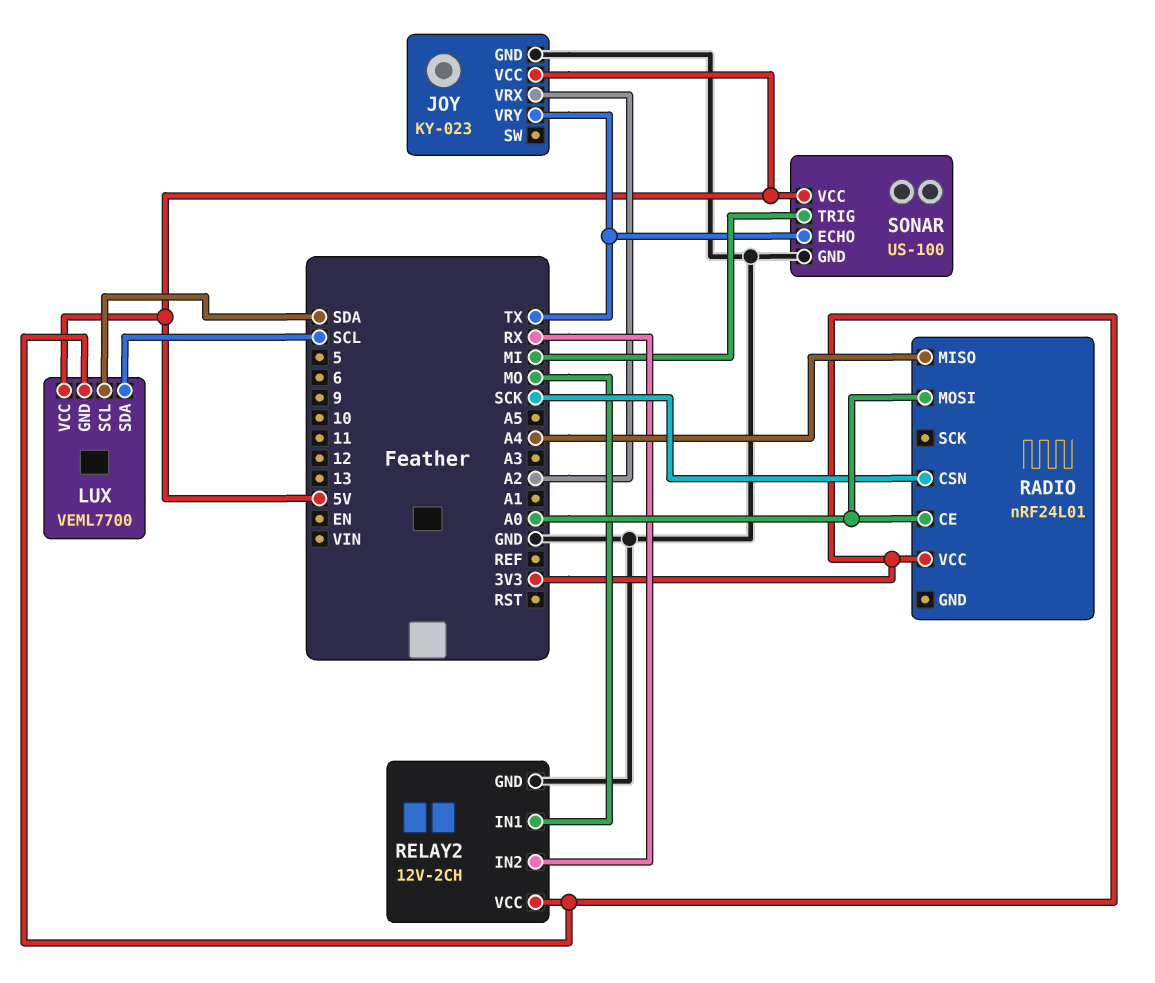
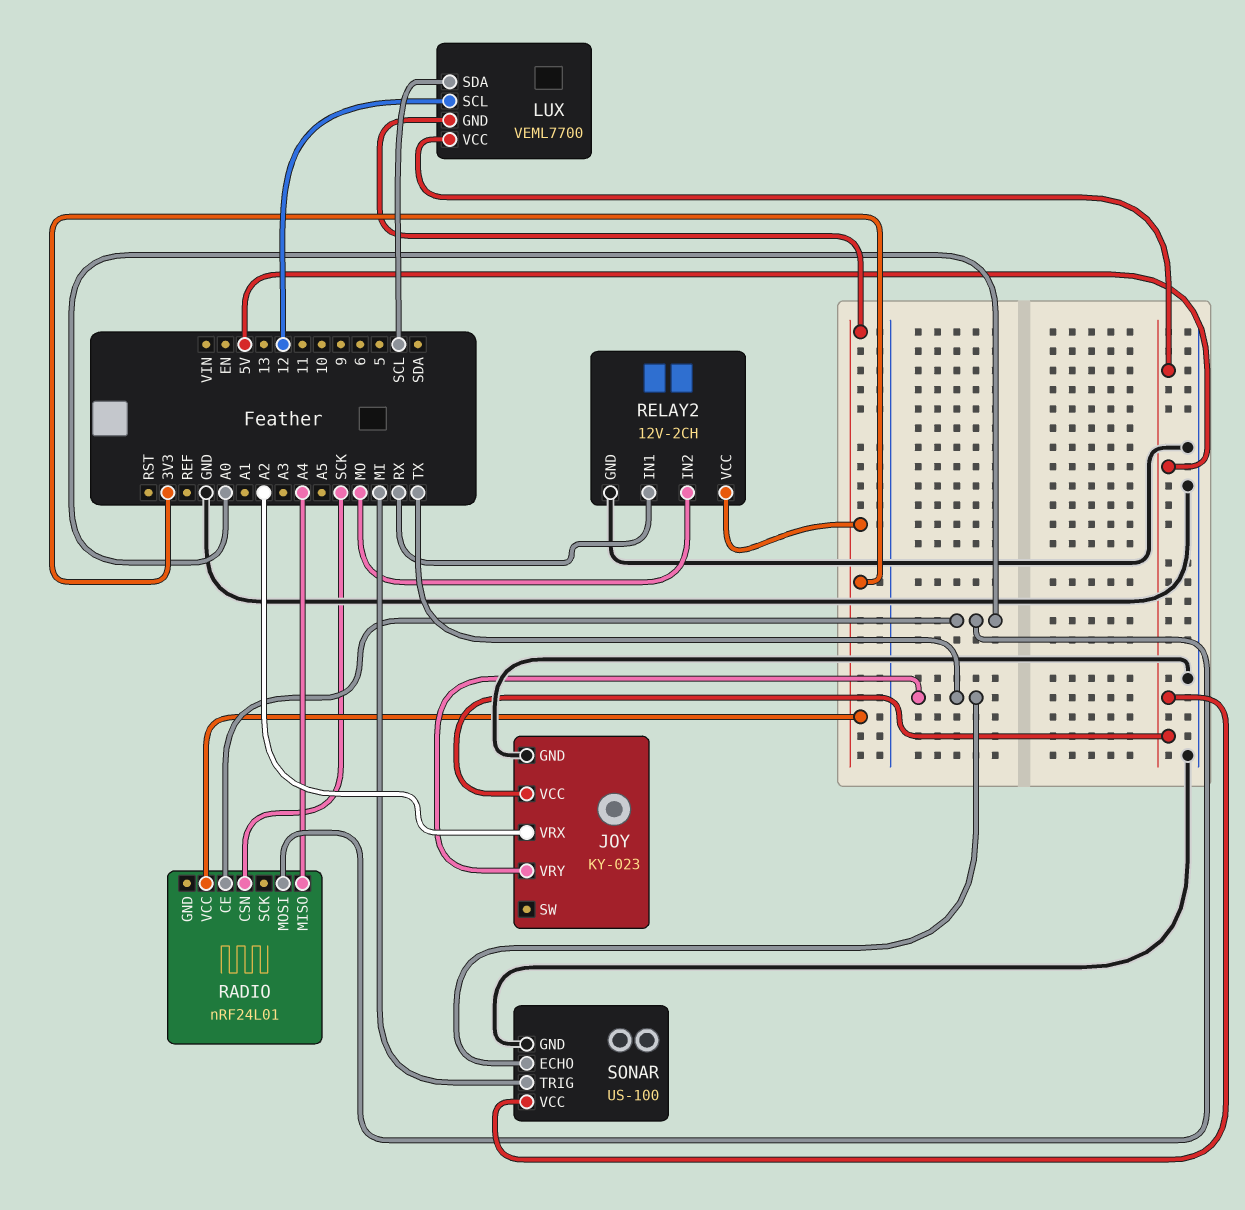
LUX pin SCL: SDA -> 12
RELAY2 pin IN1: MO -> RX
RELAY2 pin IN2: RX -> MO

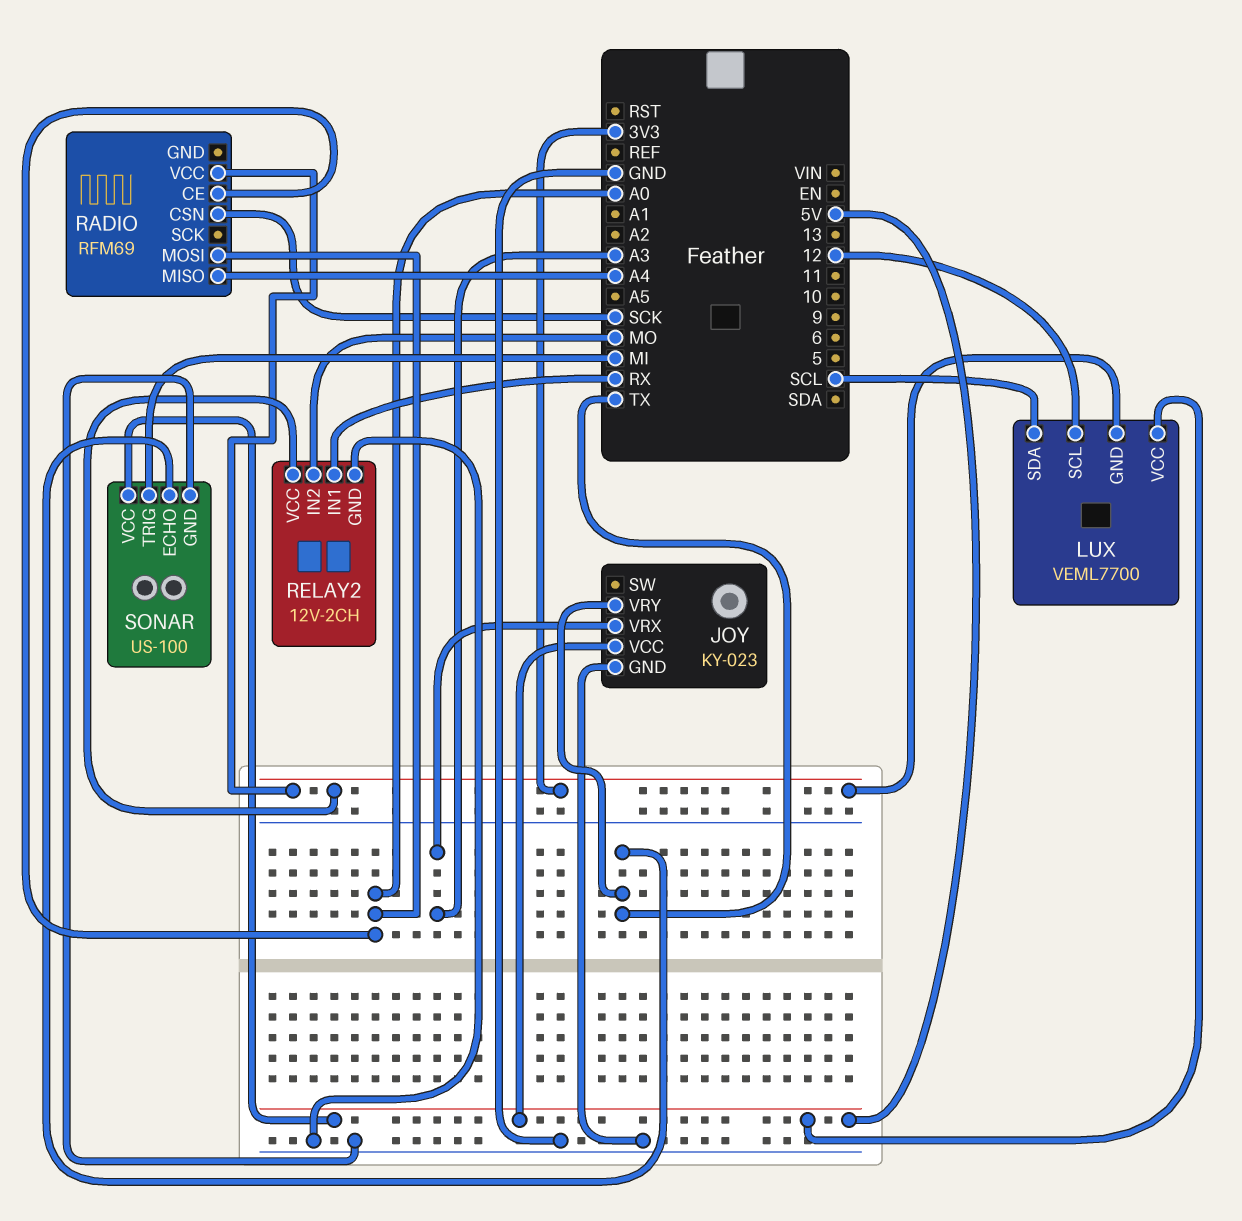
JOY pin VRX: A2 -> A3
RADIO: nRF24L01 -> RFM69

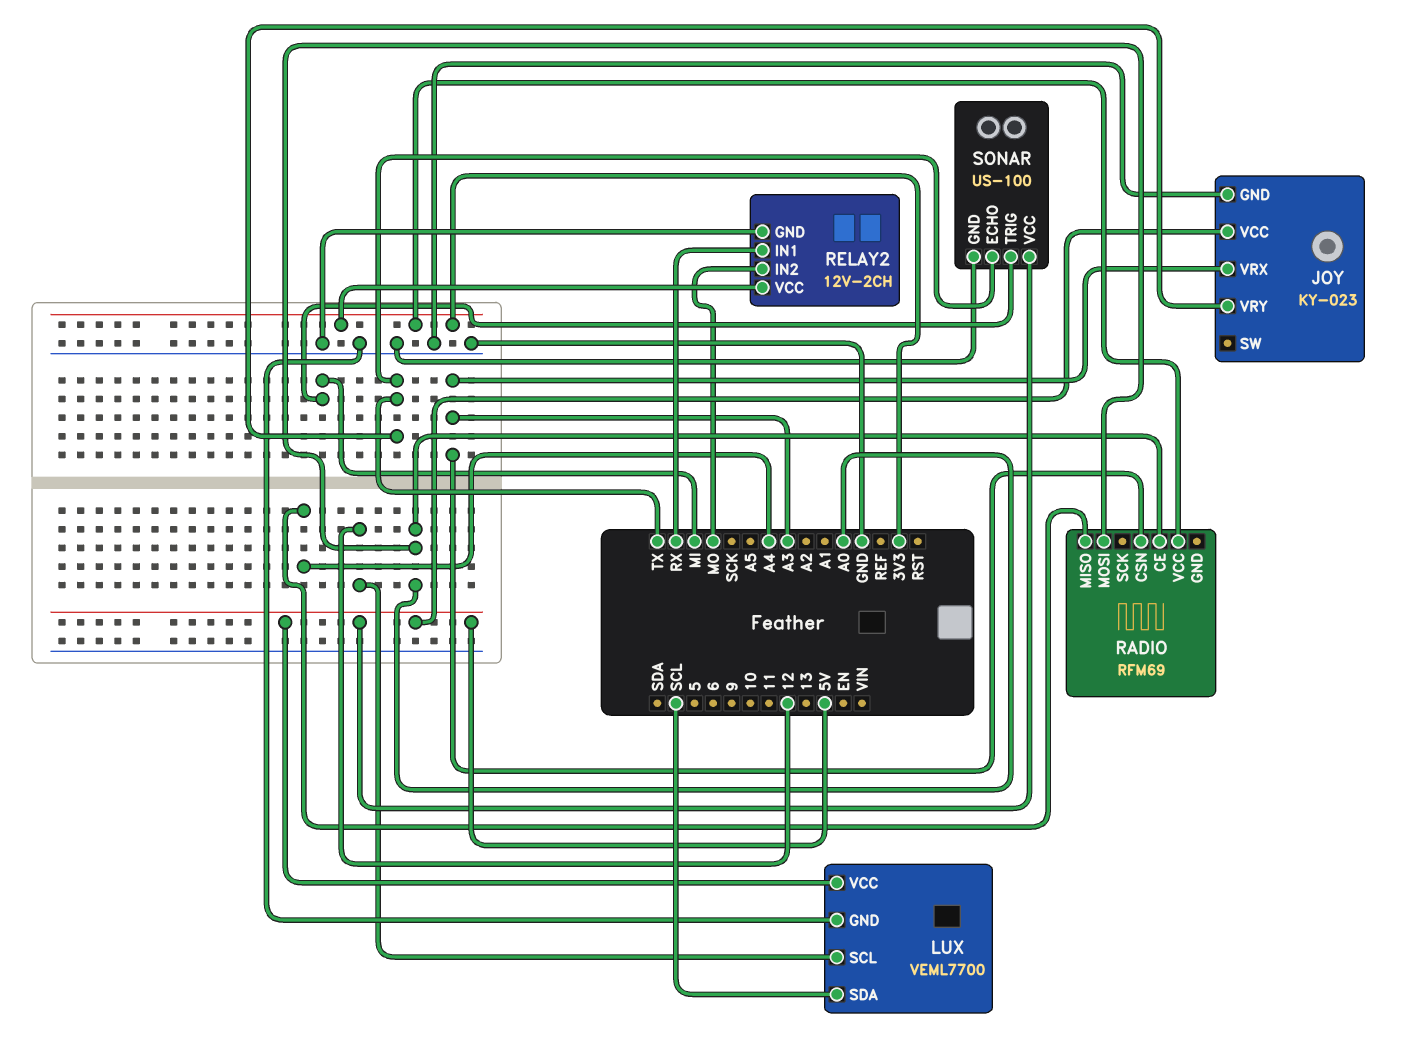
LUX pin GND: 3V3 -> GND
RADIO pin CSN: SCK -> A3

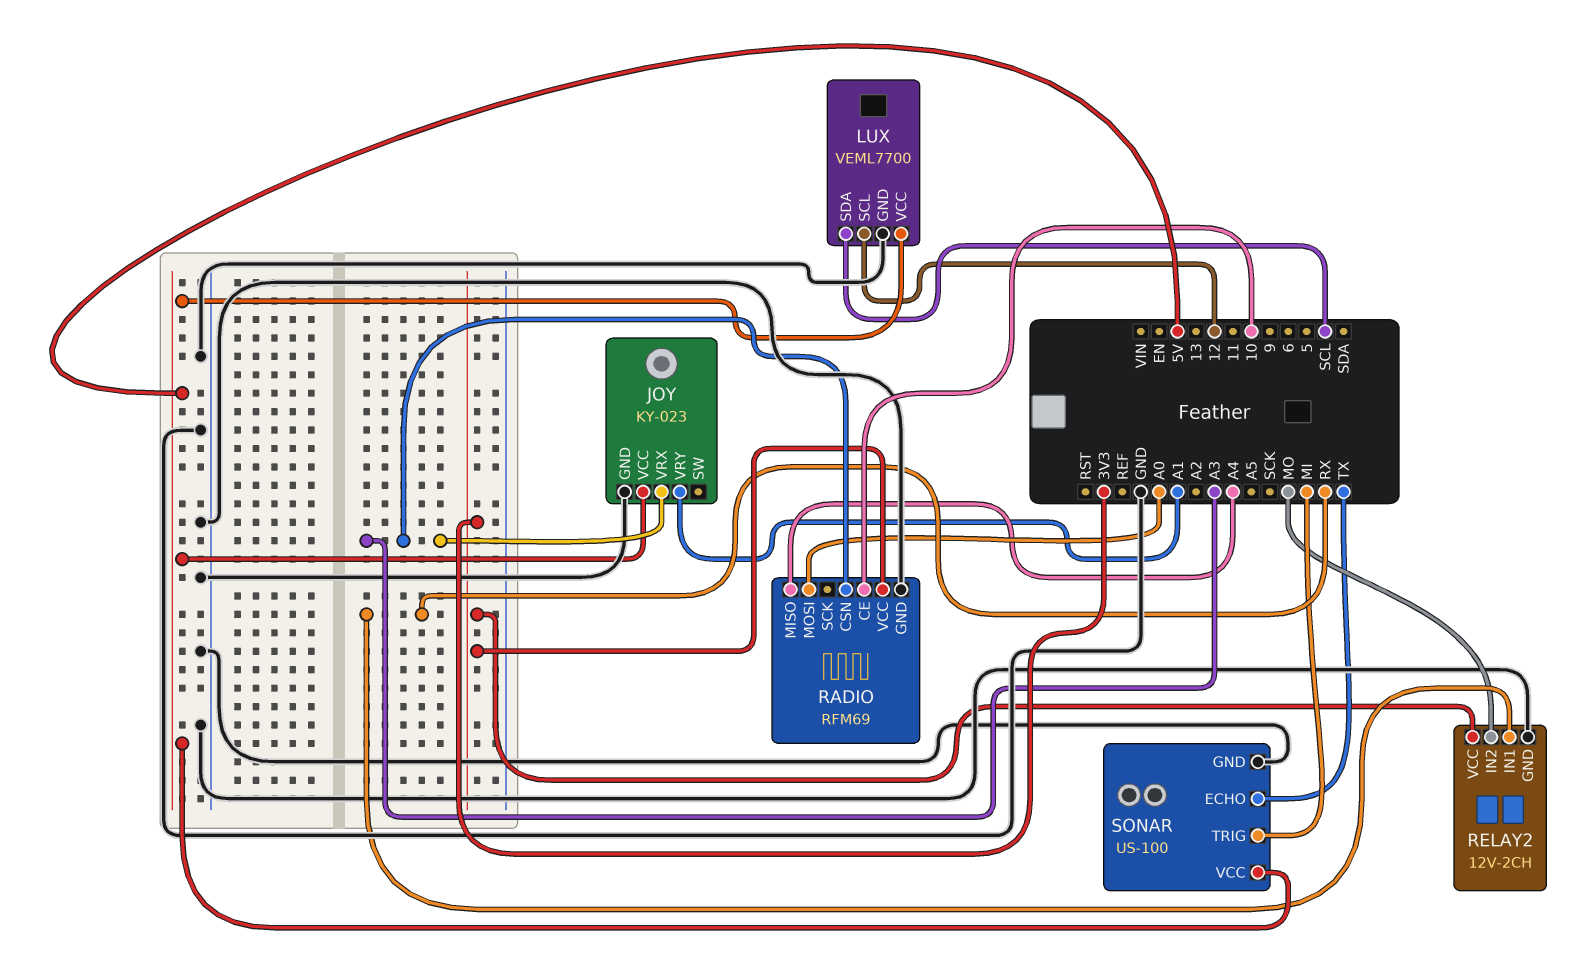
JOY pin VRY: TX -> A1
RADIO pin CE: A0 -> 10
RADIO pin GND: none -> GND

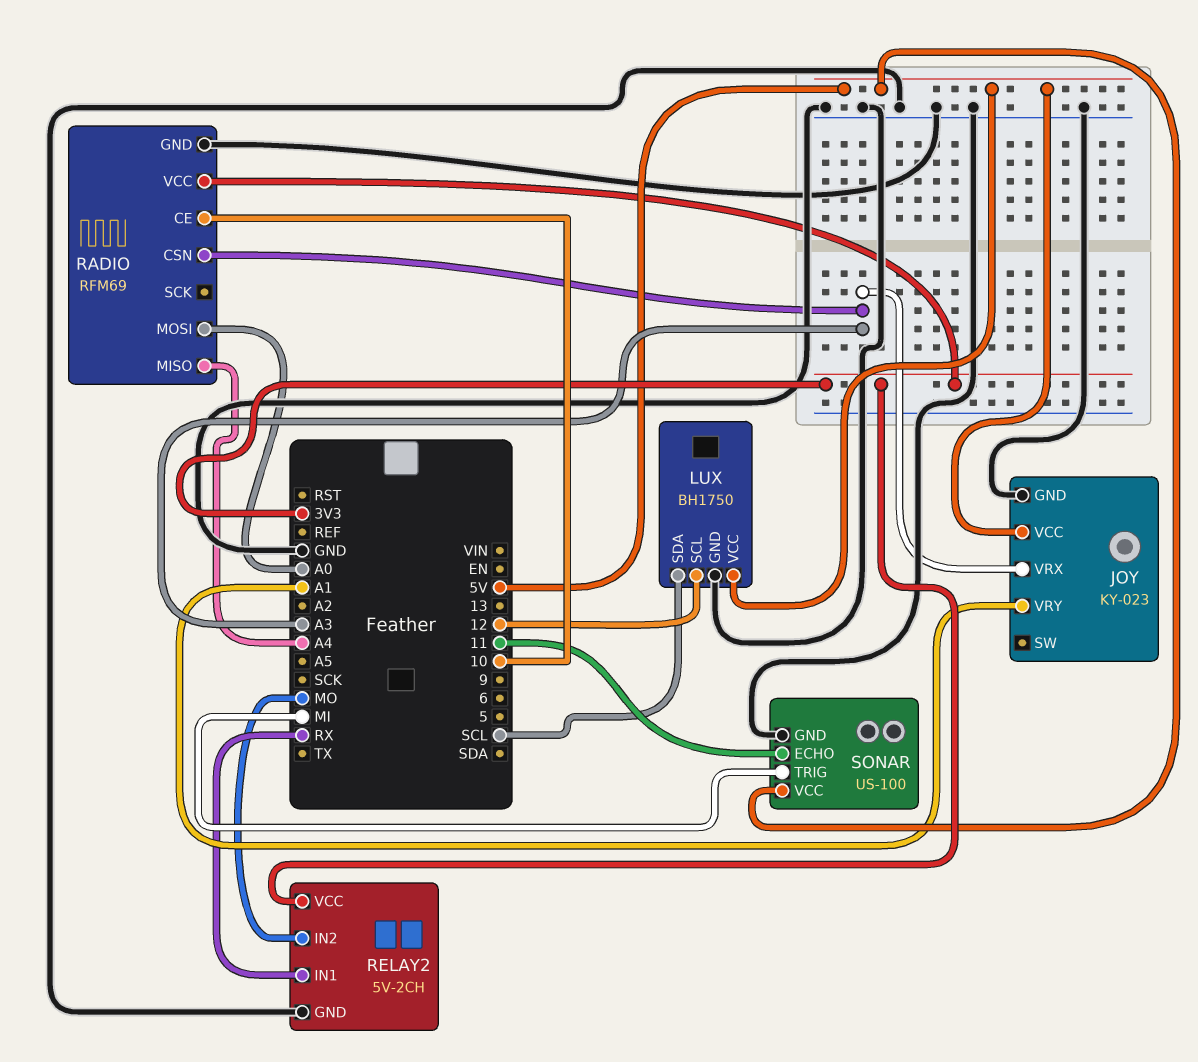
LUX: VEML7700 -> BH1750
RELAY2: 12V-2CH -> 5V-2CH
SONAR pin ECHO: TX -> 11

